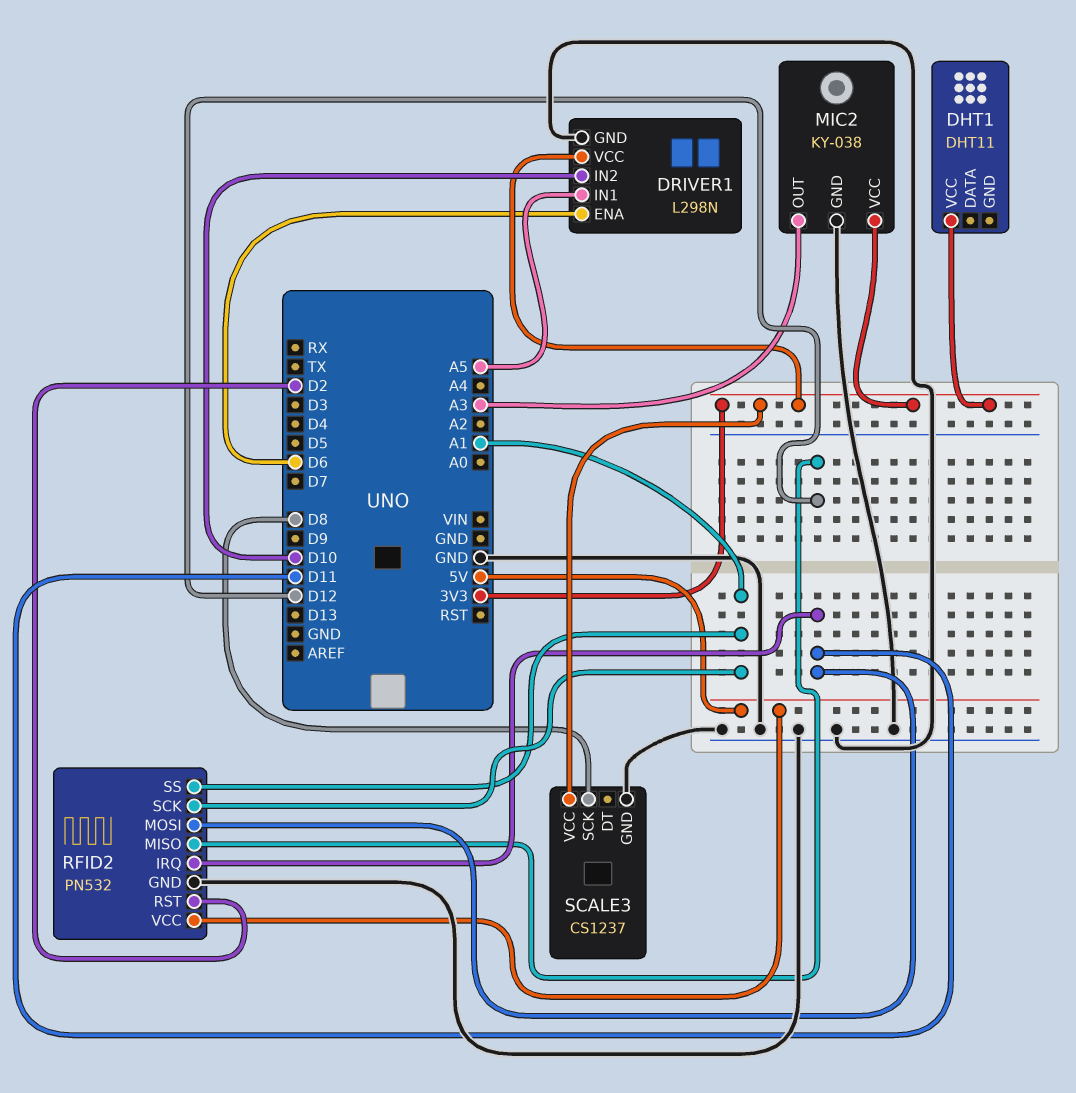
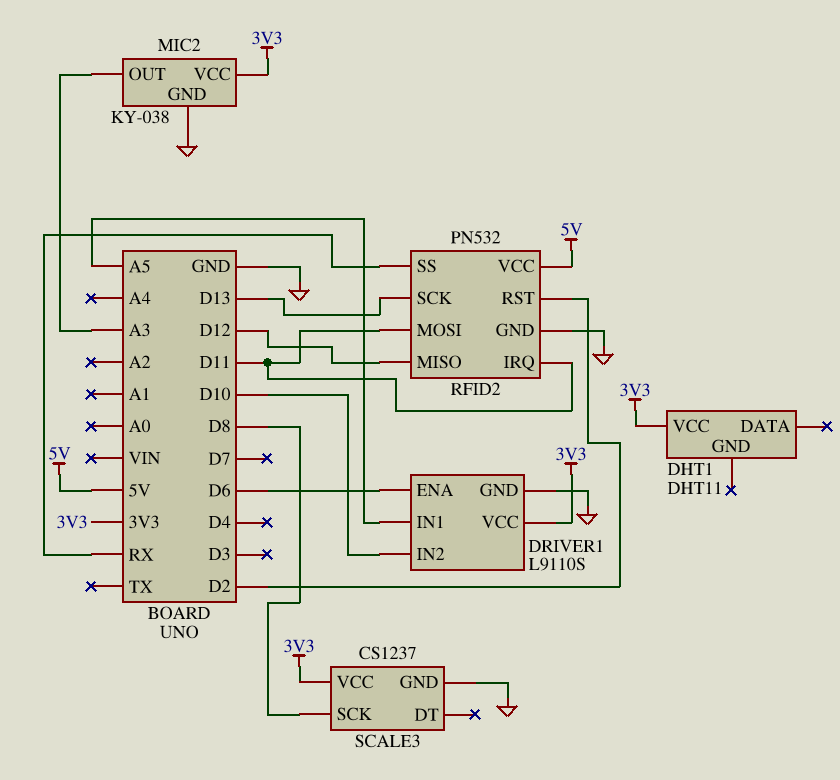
DRIVER1: L298N -> L9110S
RFID2 pin SCK: A1 -> D13
RFID2 pin SS: A1 -> RX

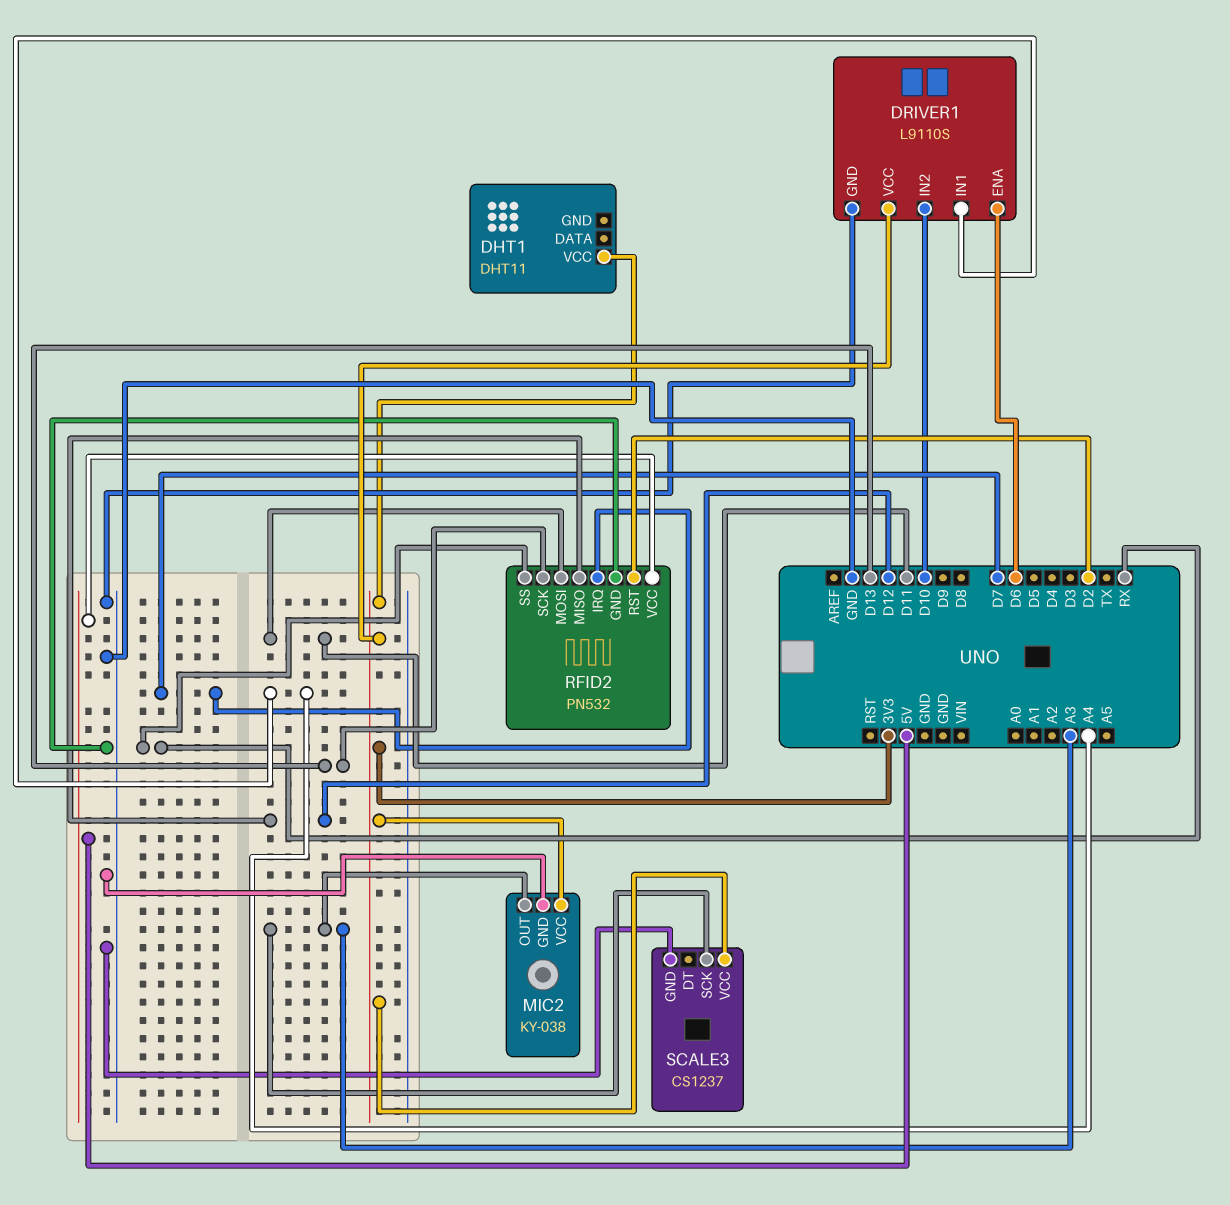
DRIVER1 pin IN1: A5 -> A4
RFID2 pin IRQ: D11 -> D7
SCALE3 pin SCK: D8 -> A3

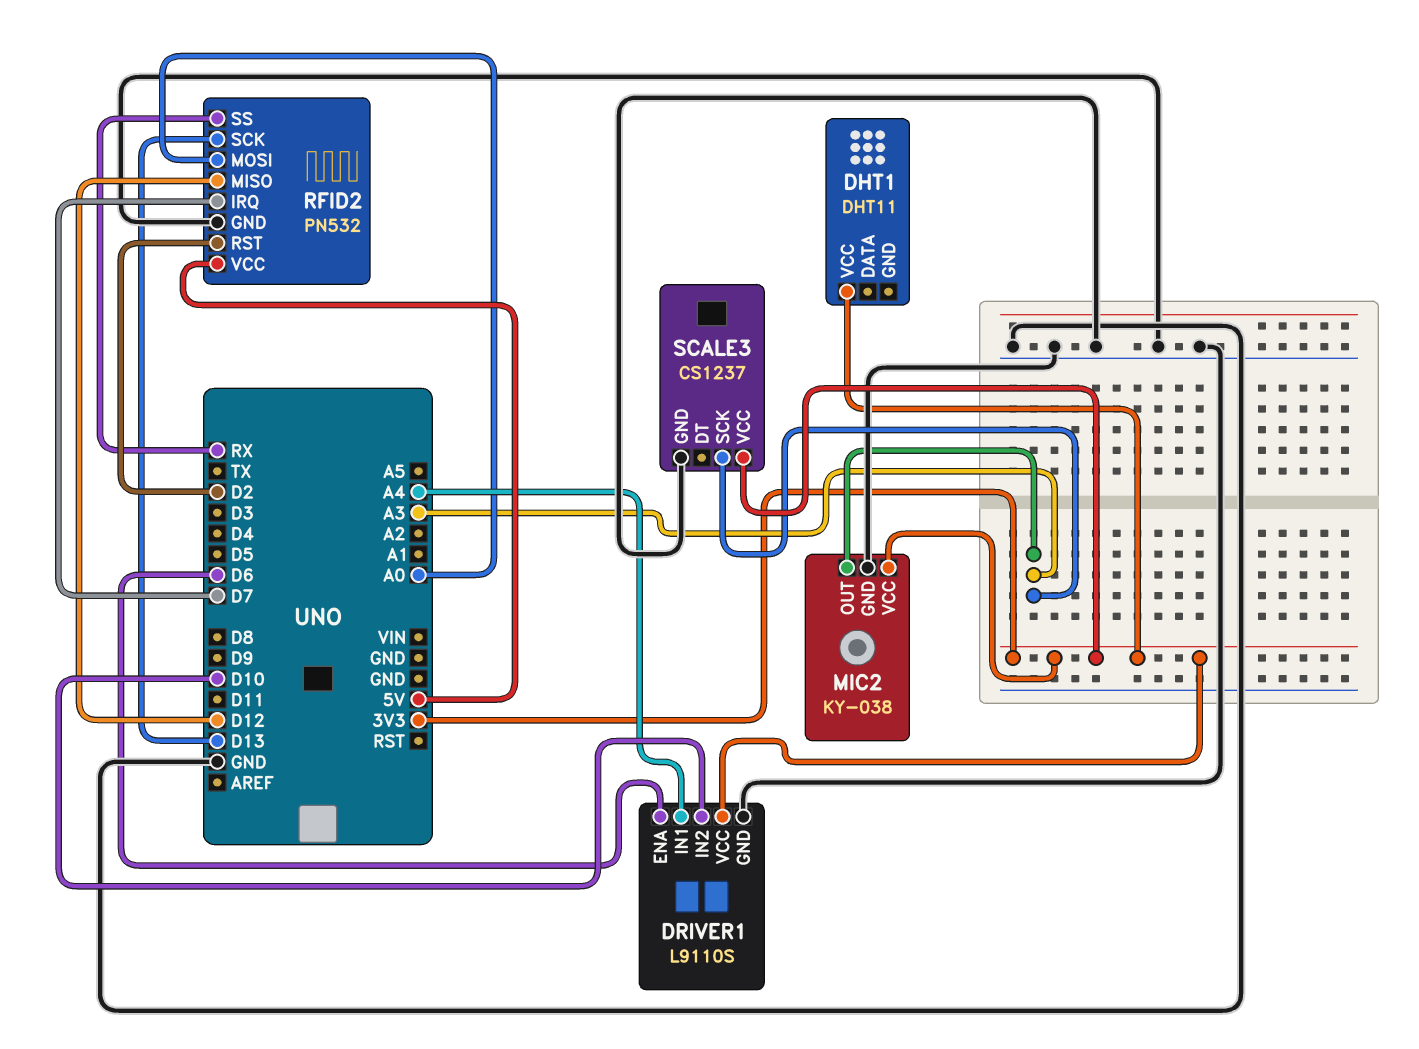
RFID2 pin MOSI: D11 -> A0

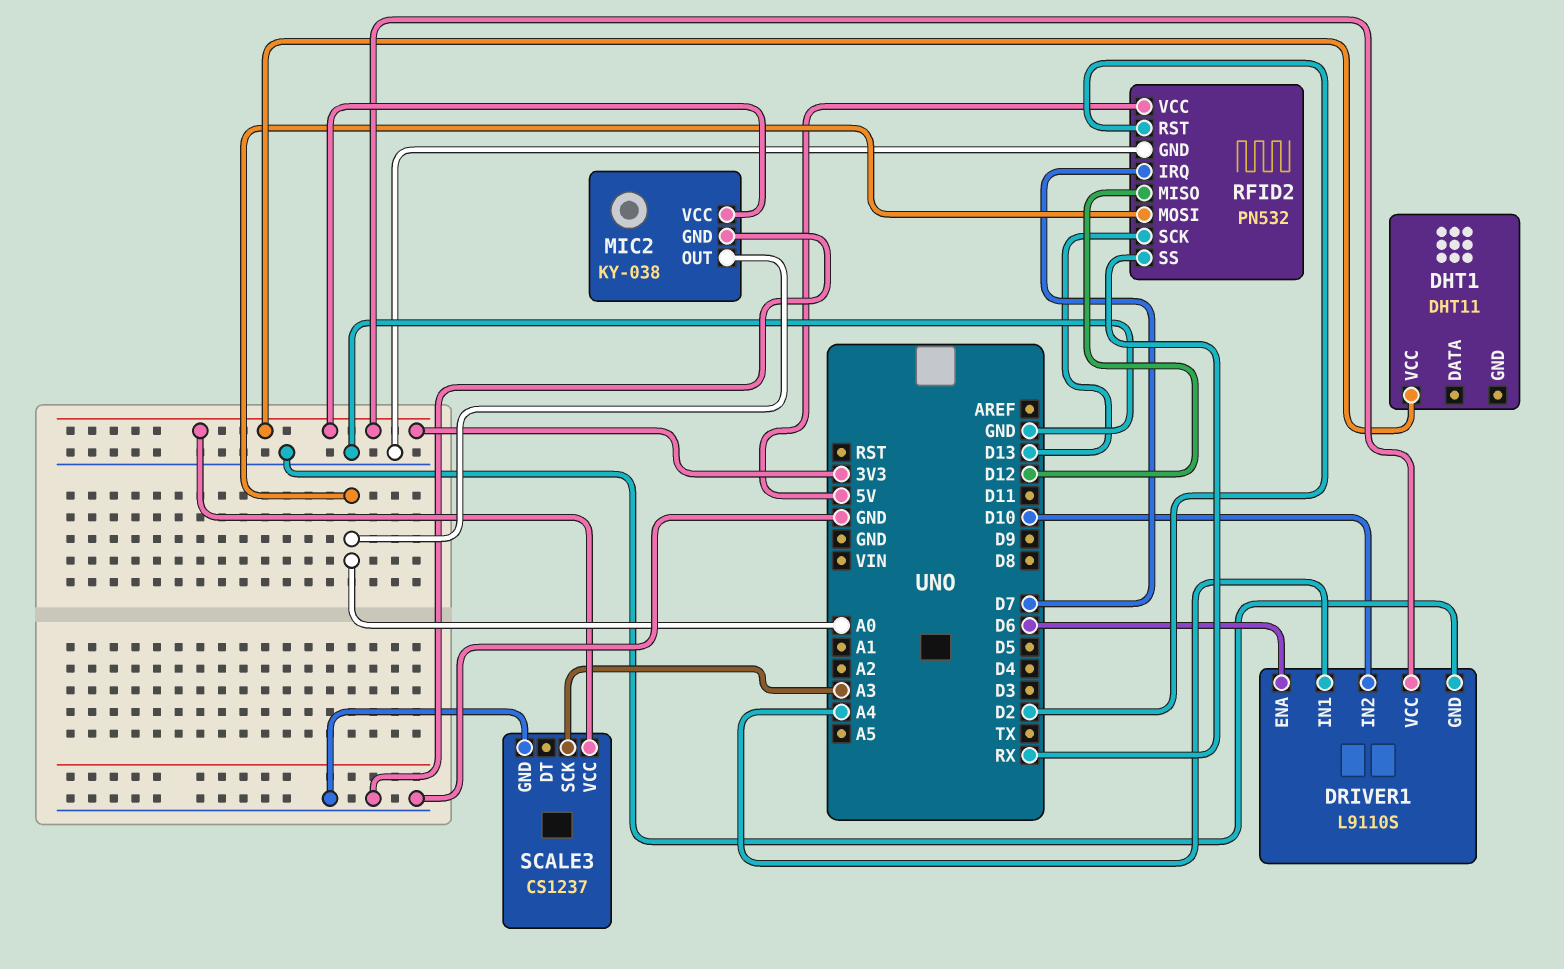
MIC2 pin OUT: A3 -> A0

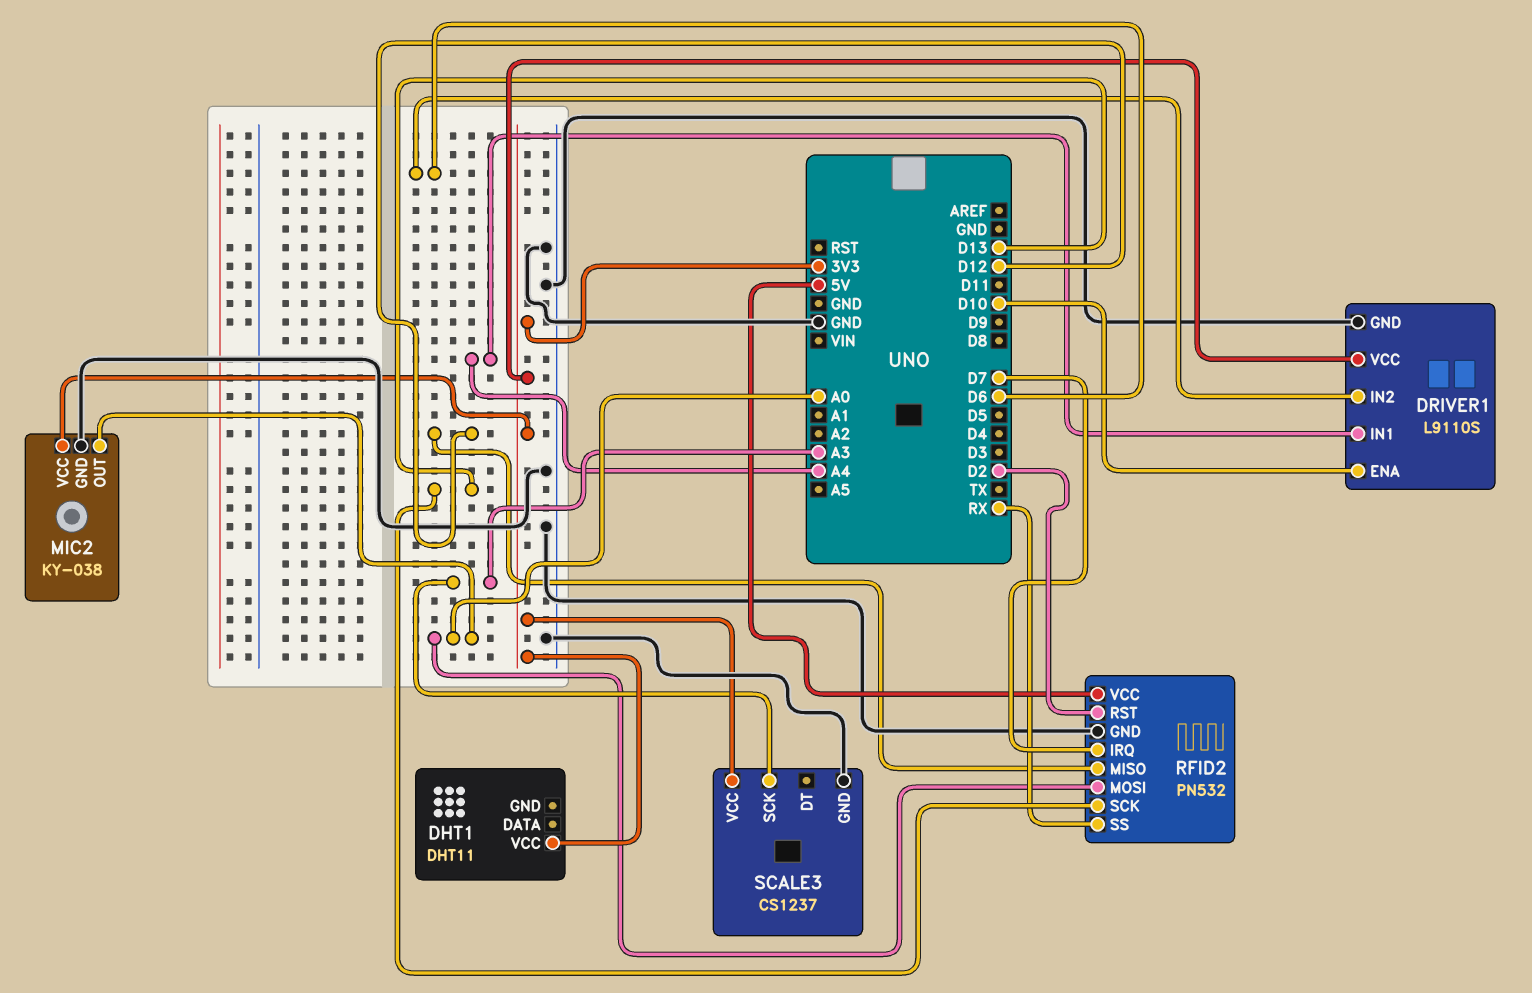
DRIVER1 pin ENA: D6 -> D10
DRIVER1 pin IN2: D10 -> D6

